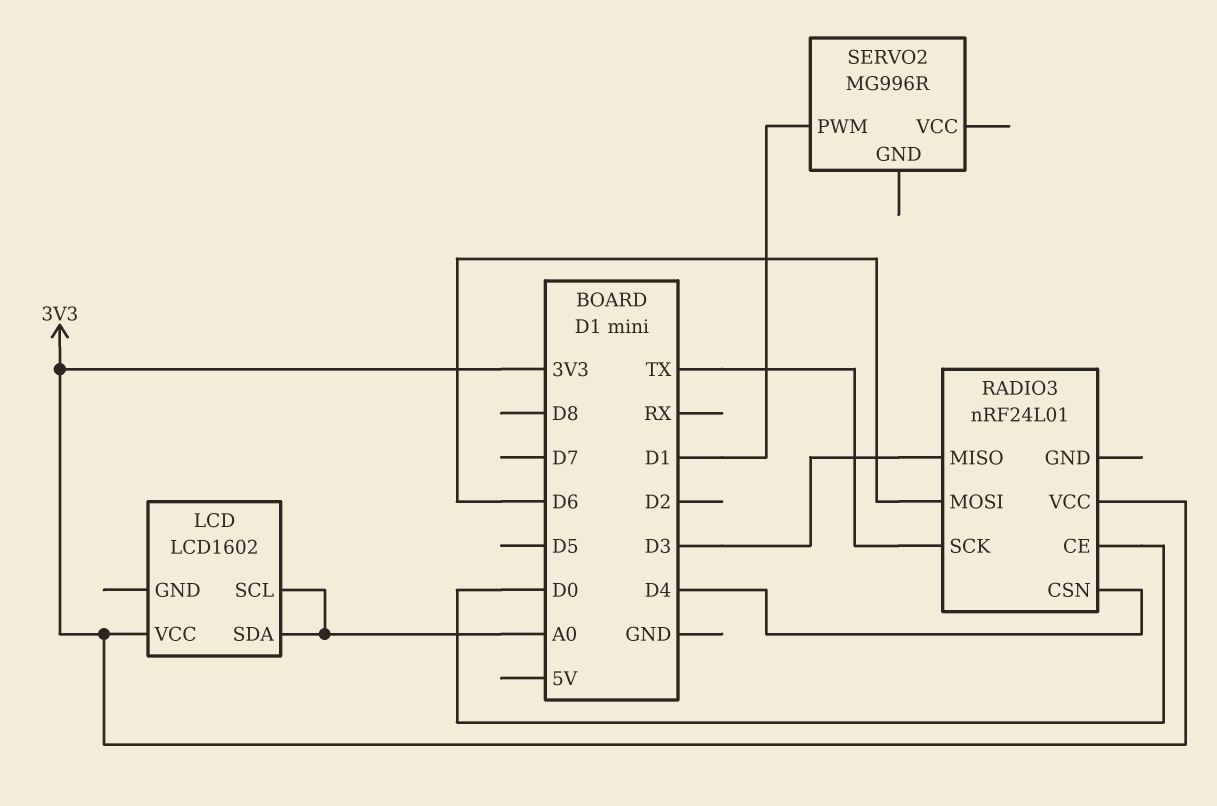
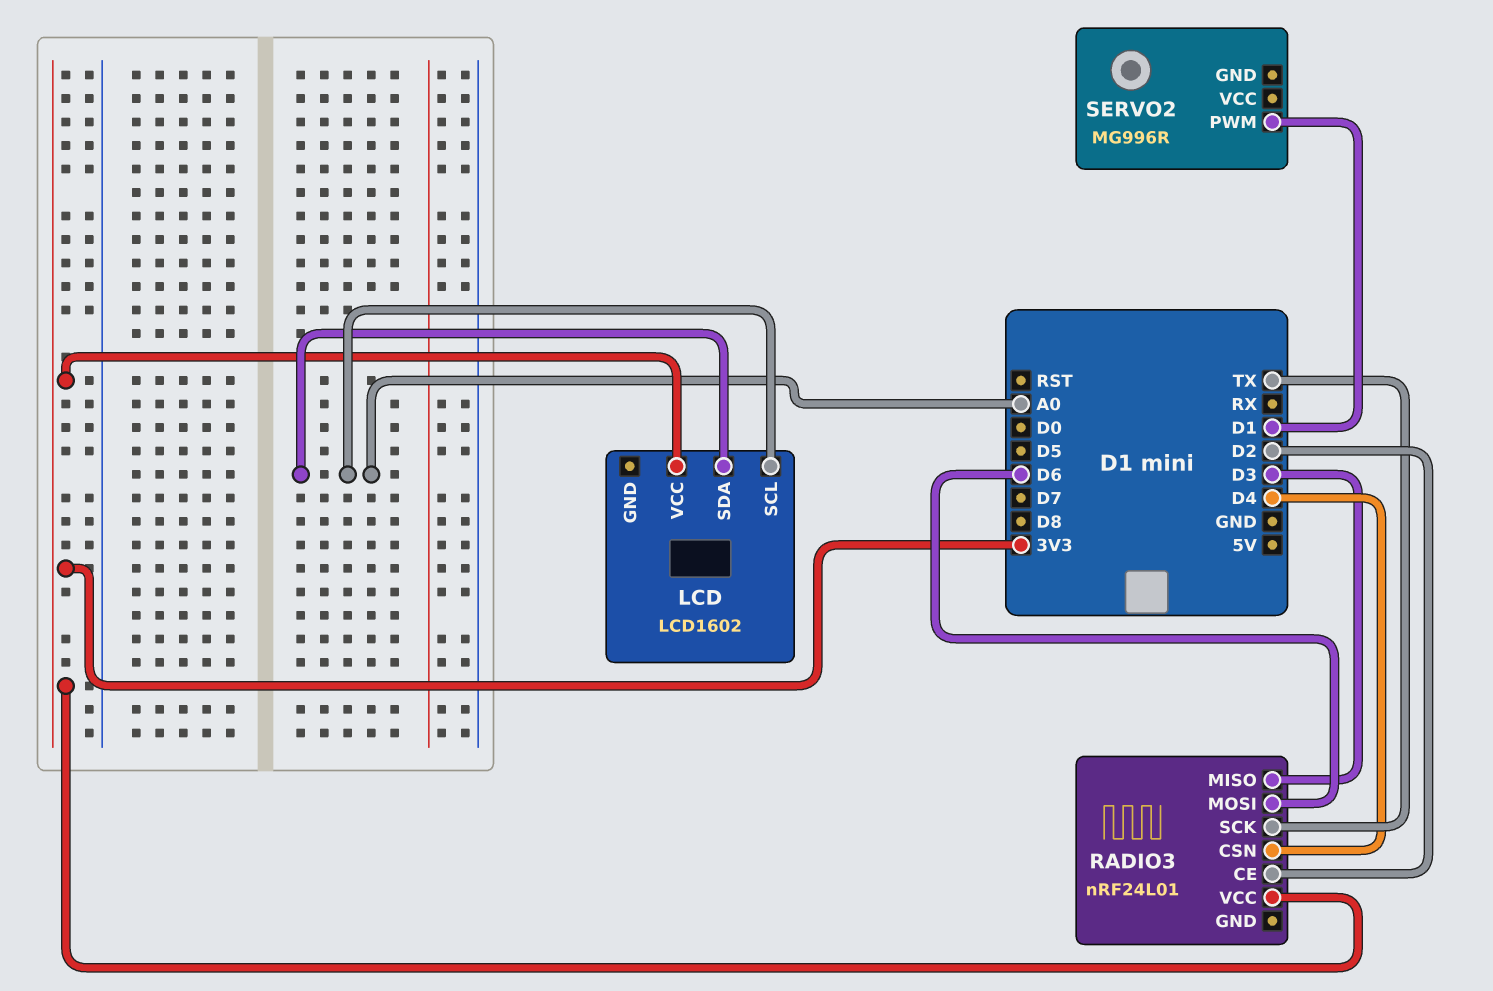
RADIO3 pin CE: D0 -> D2

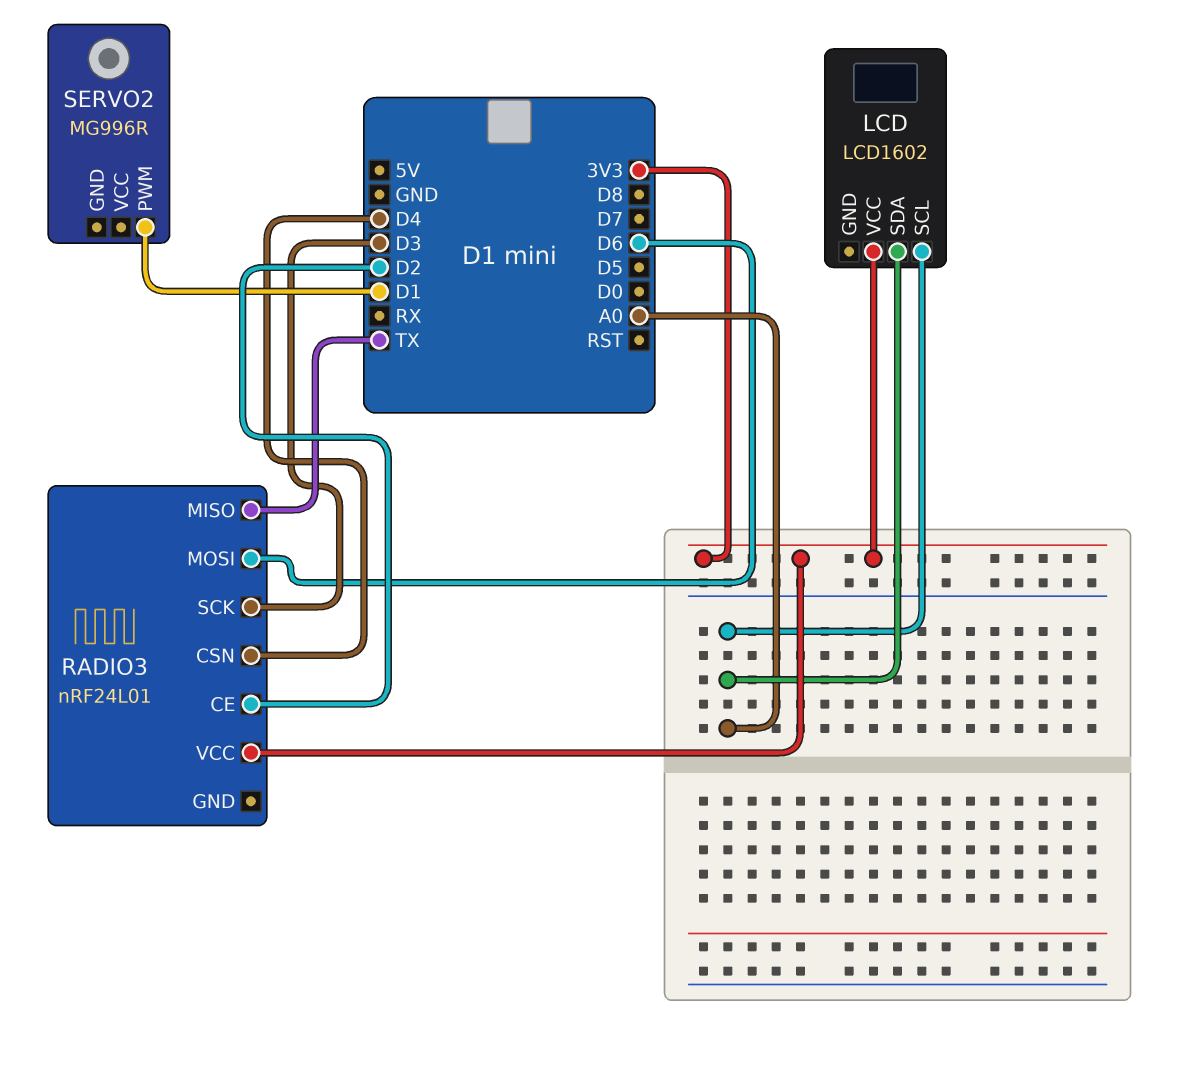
RADIO3 pin MISO: D3 -> TX
RADIO3 pin SCK: TX -> D3

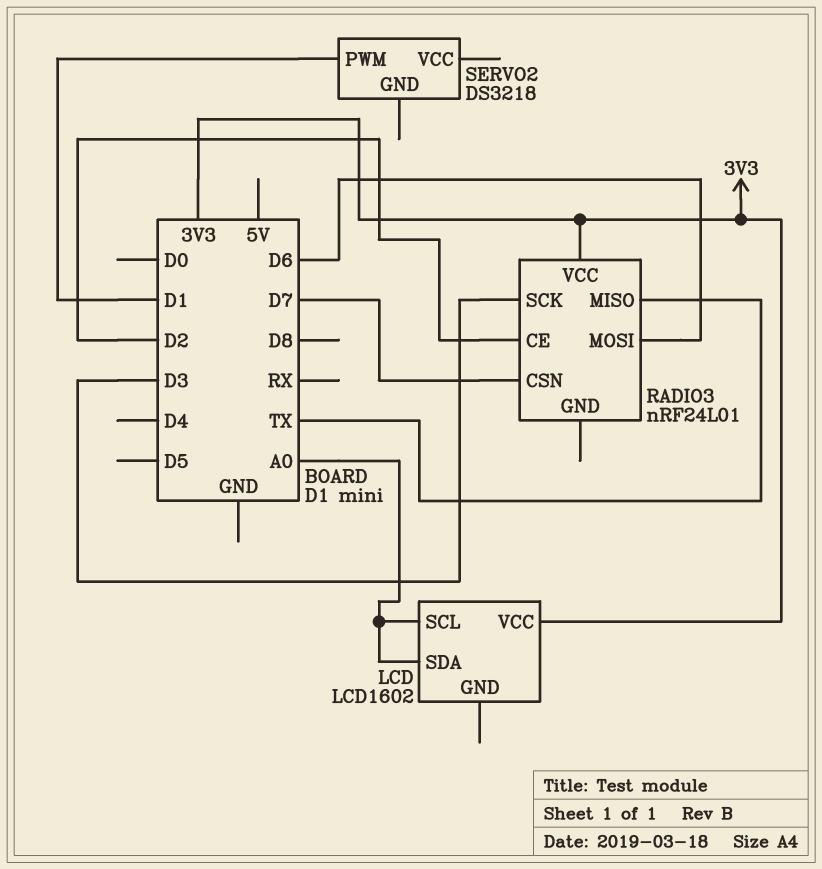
RADIO3 pin CSN: D4 -> D7
SERVO2: MG996R -> DS3218

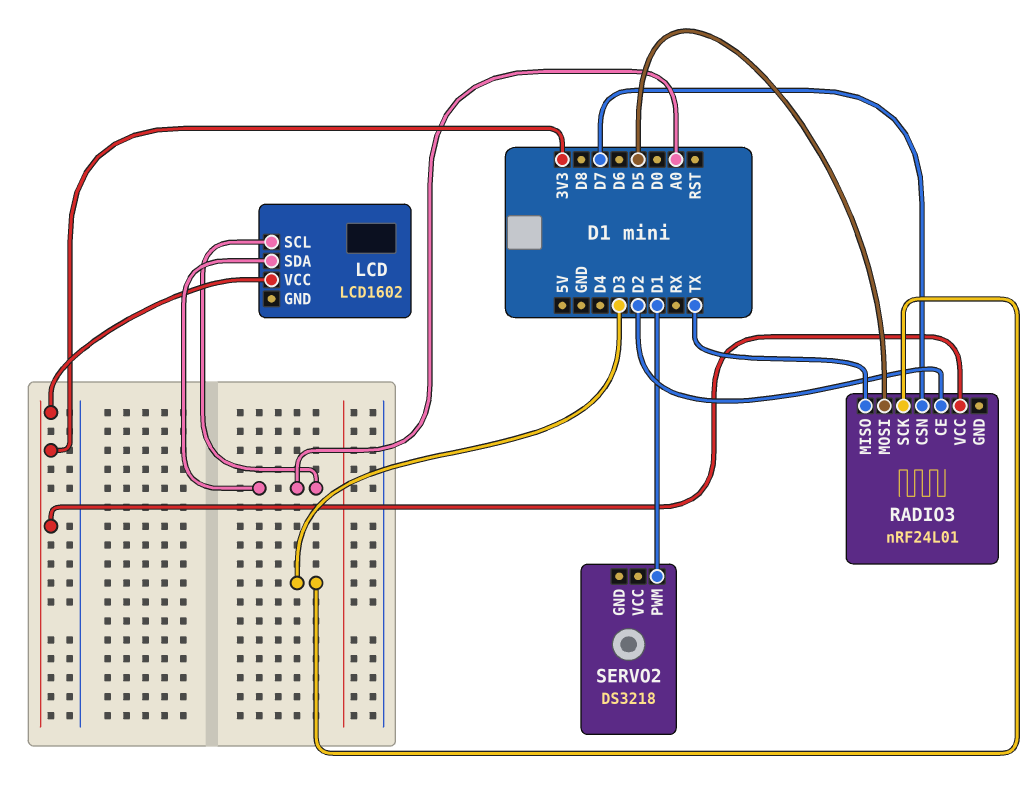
RADIO3 pin MOSI: D6 -> D5

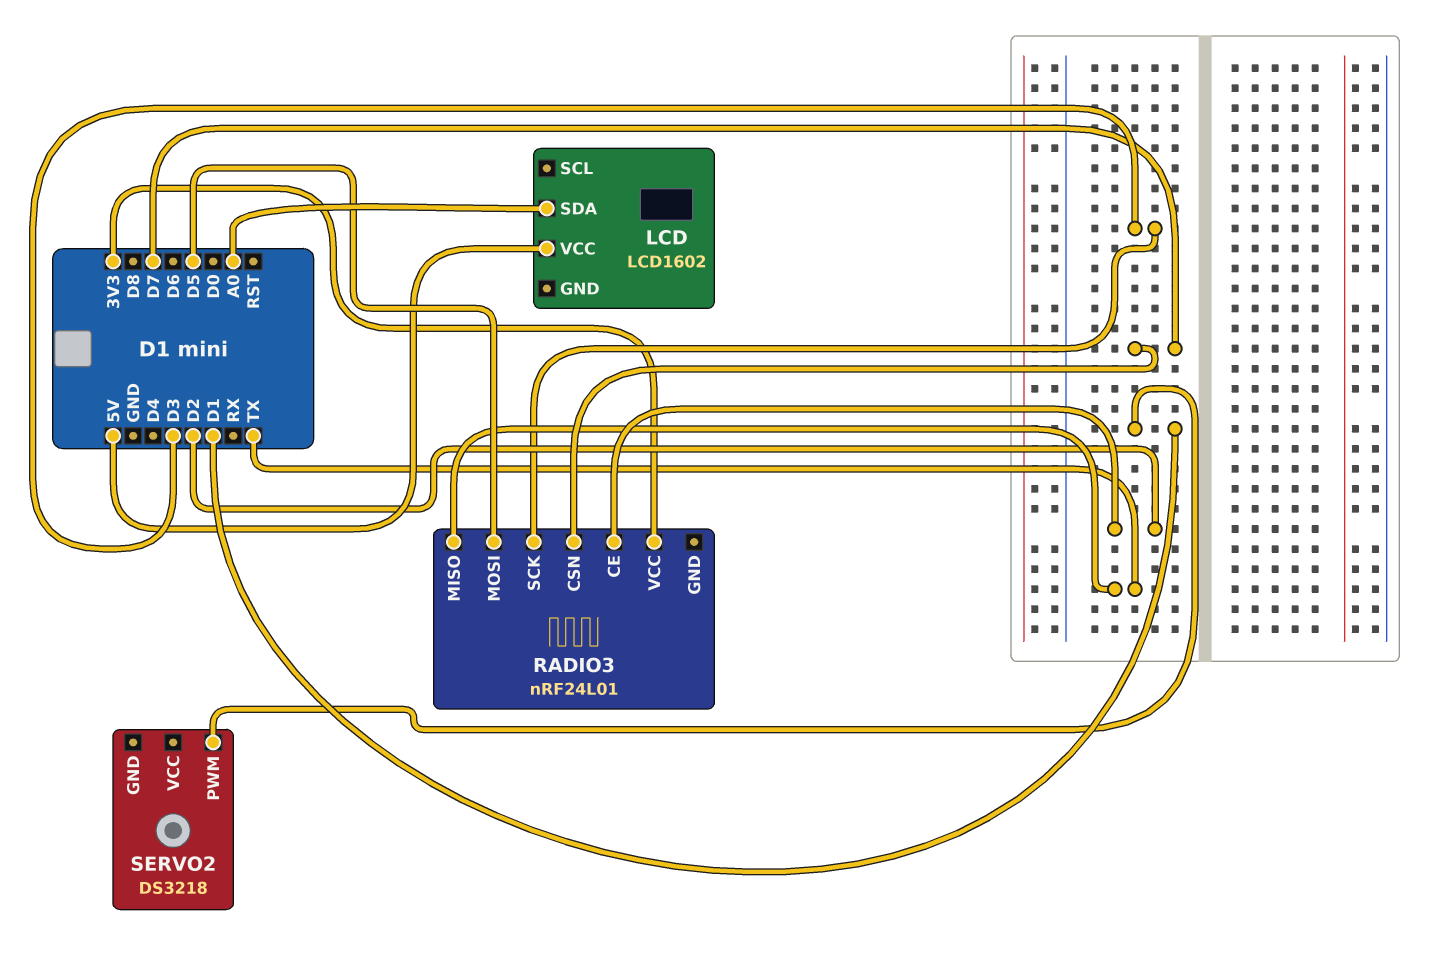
LCD pin SCL: A0 -> none
LCD pin VCC: 3V3 -> 5V

